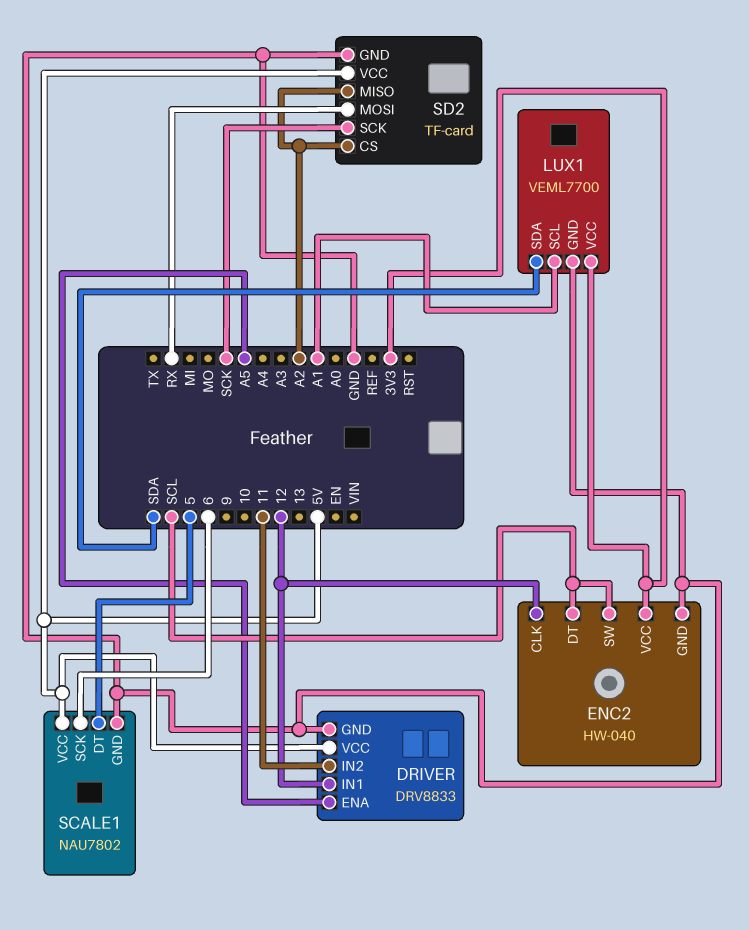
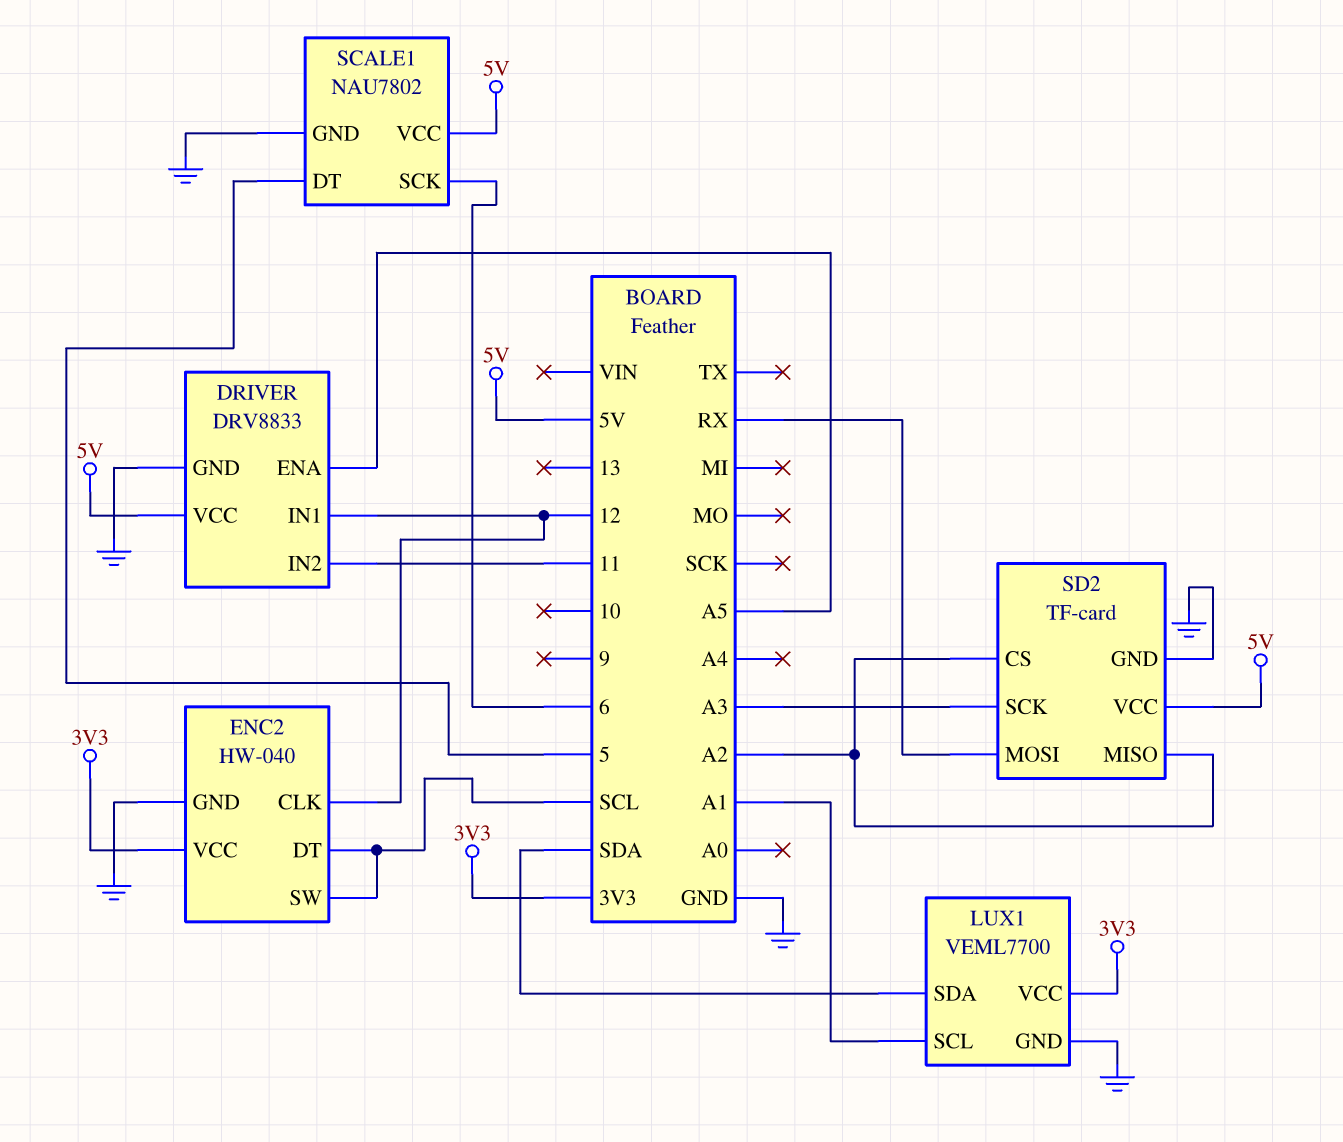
SD2 pin SCK: SCK -> A3

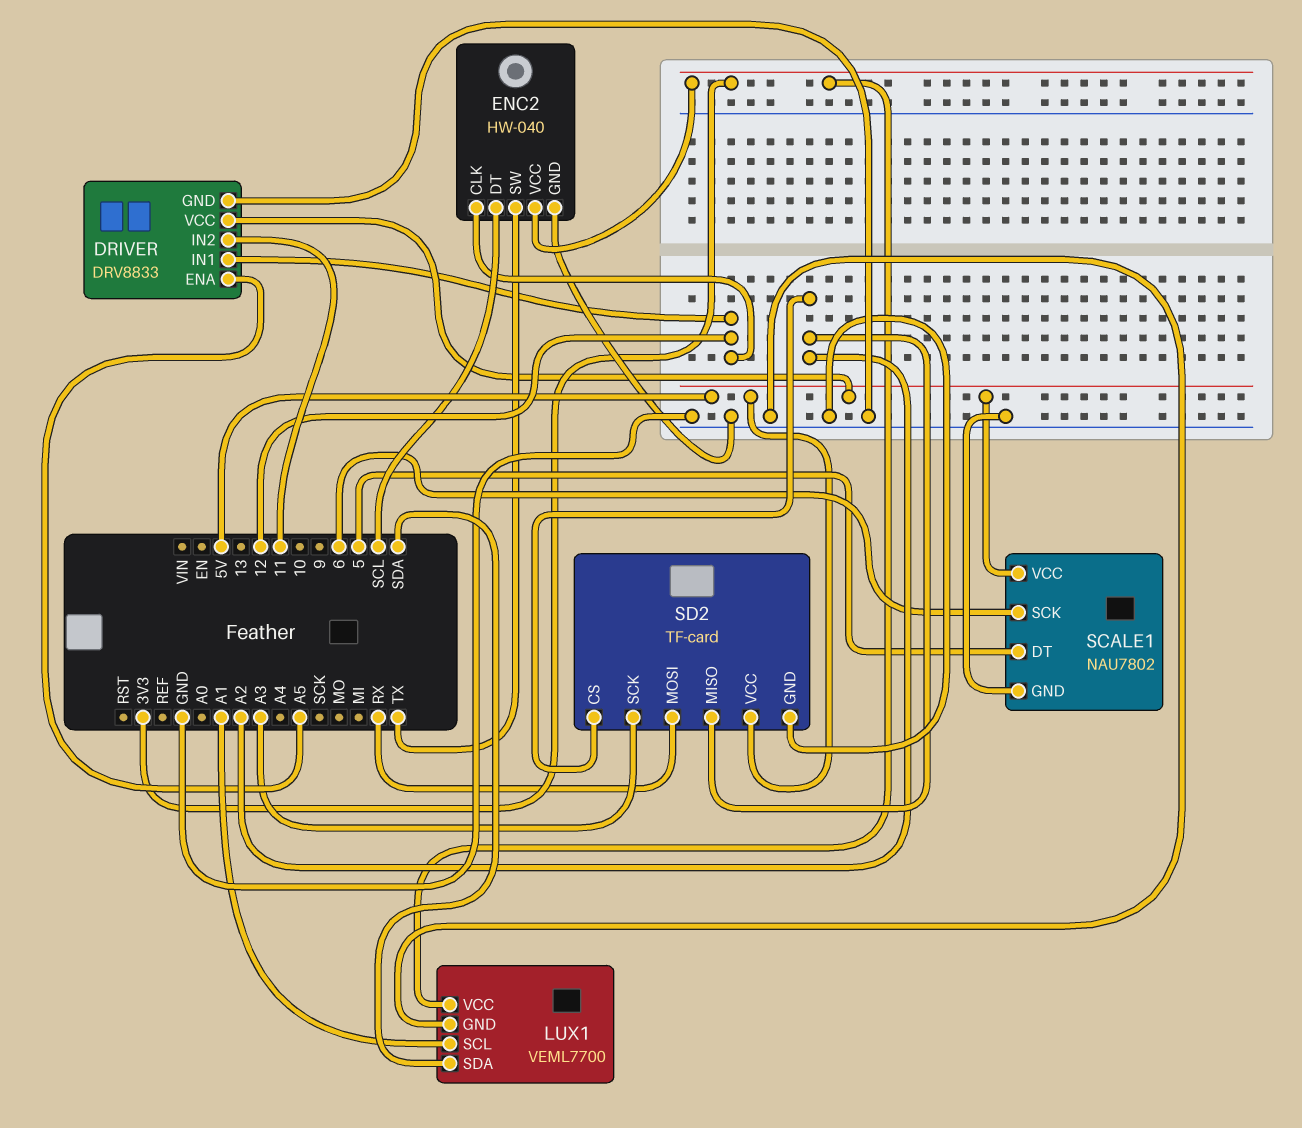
ENC2 pin SW: SCL -> TX

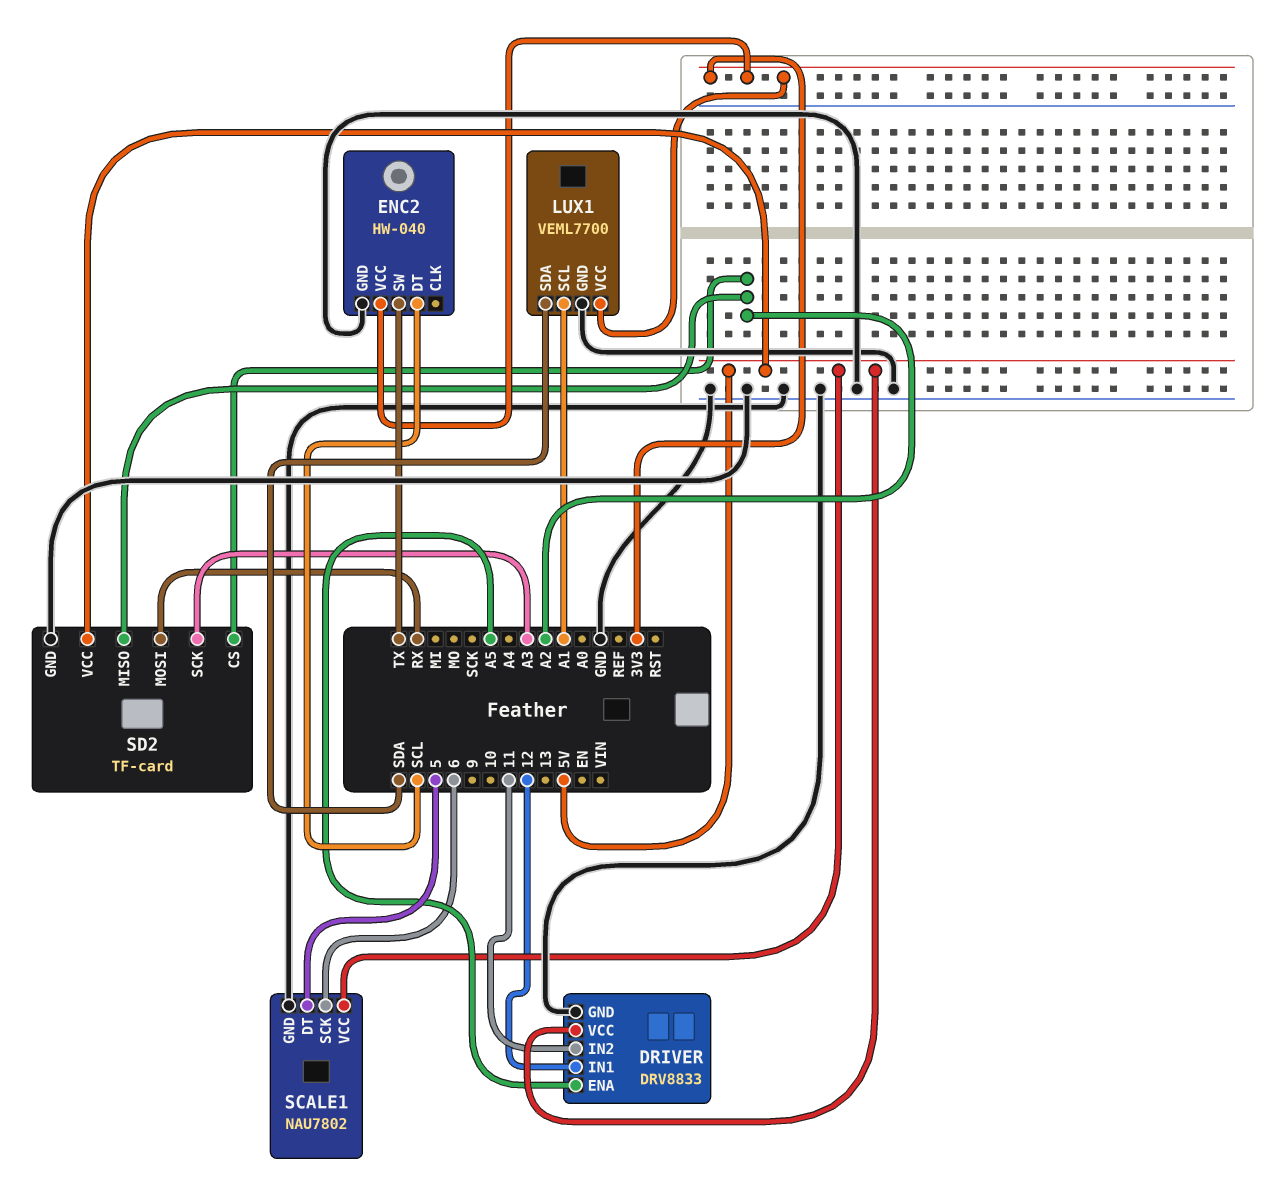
ENC2 pin CLK: 12 -> none

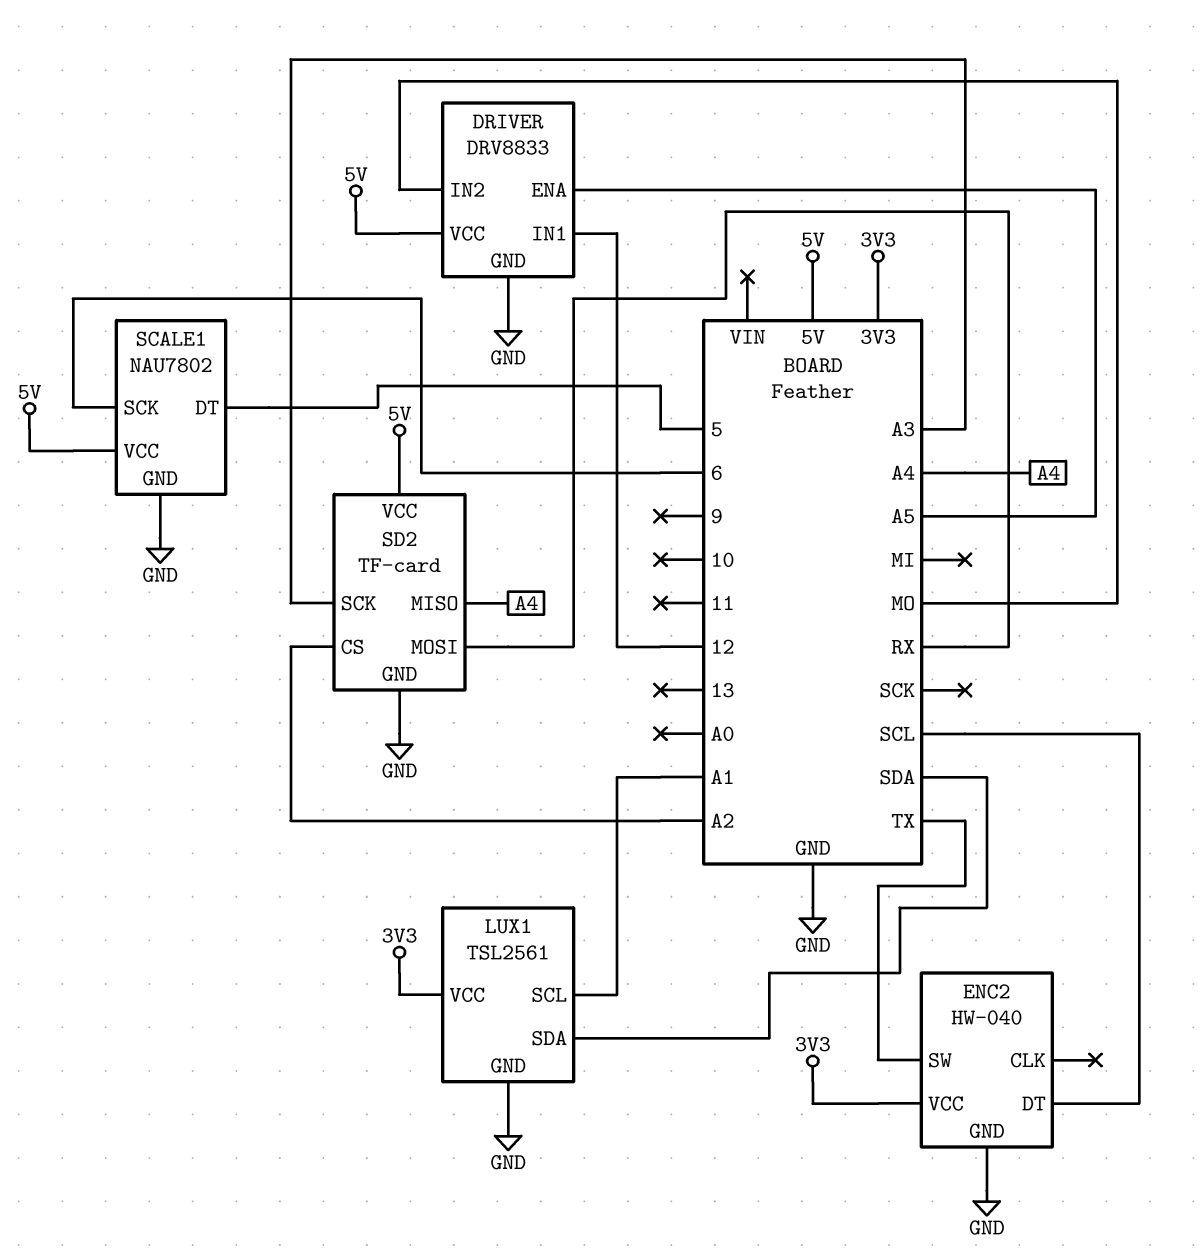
DRIVER pin IN2: 11 -> MO
LUX1: VEML7700 -> TSL2561
SD2 pin MISO: A2 -> A4

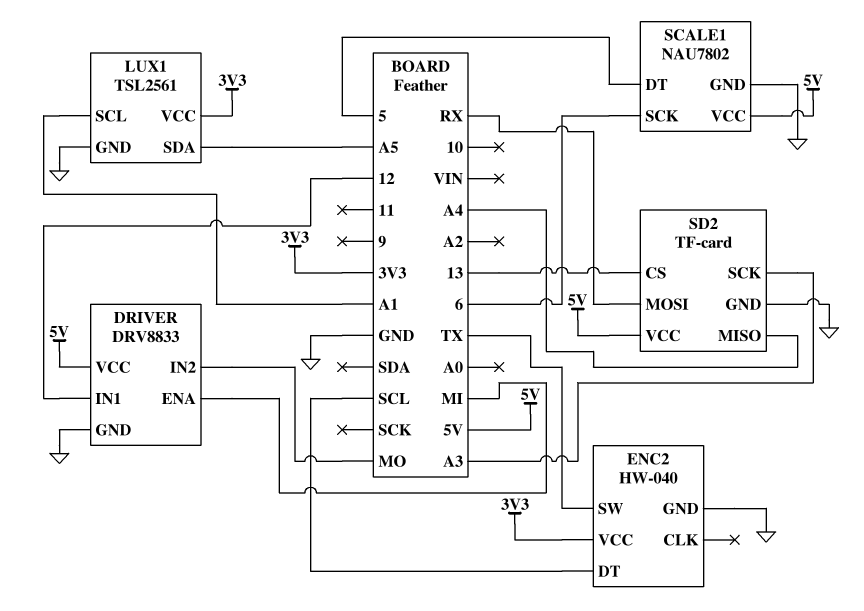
DRIVER pin ENA: A5 -> MI
LUX1 pin SDA: SDA -> A5
SD2 pin CS: A2 -> 13

